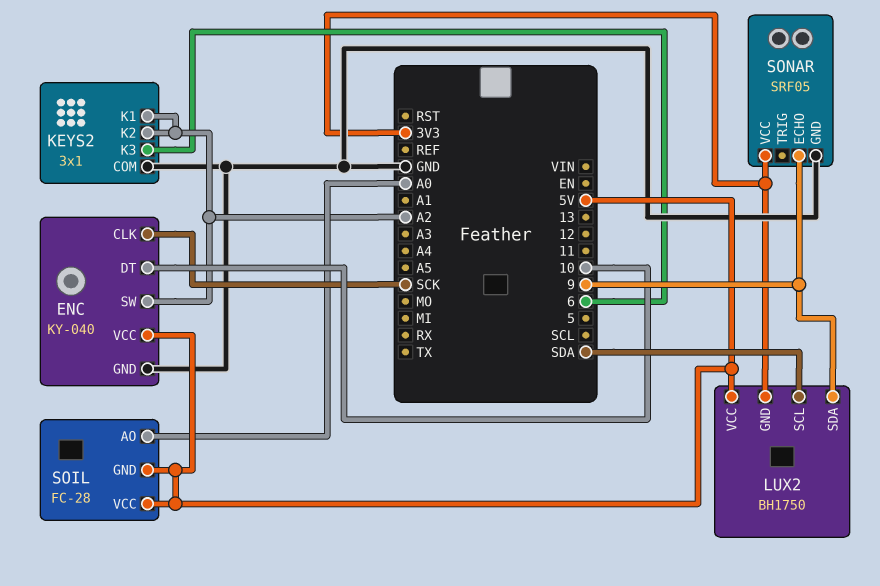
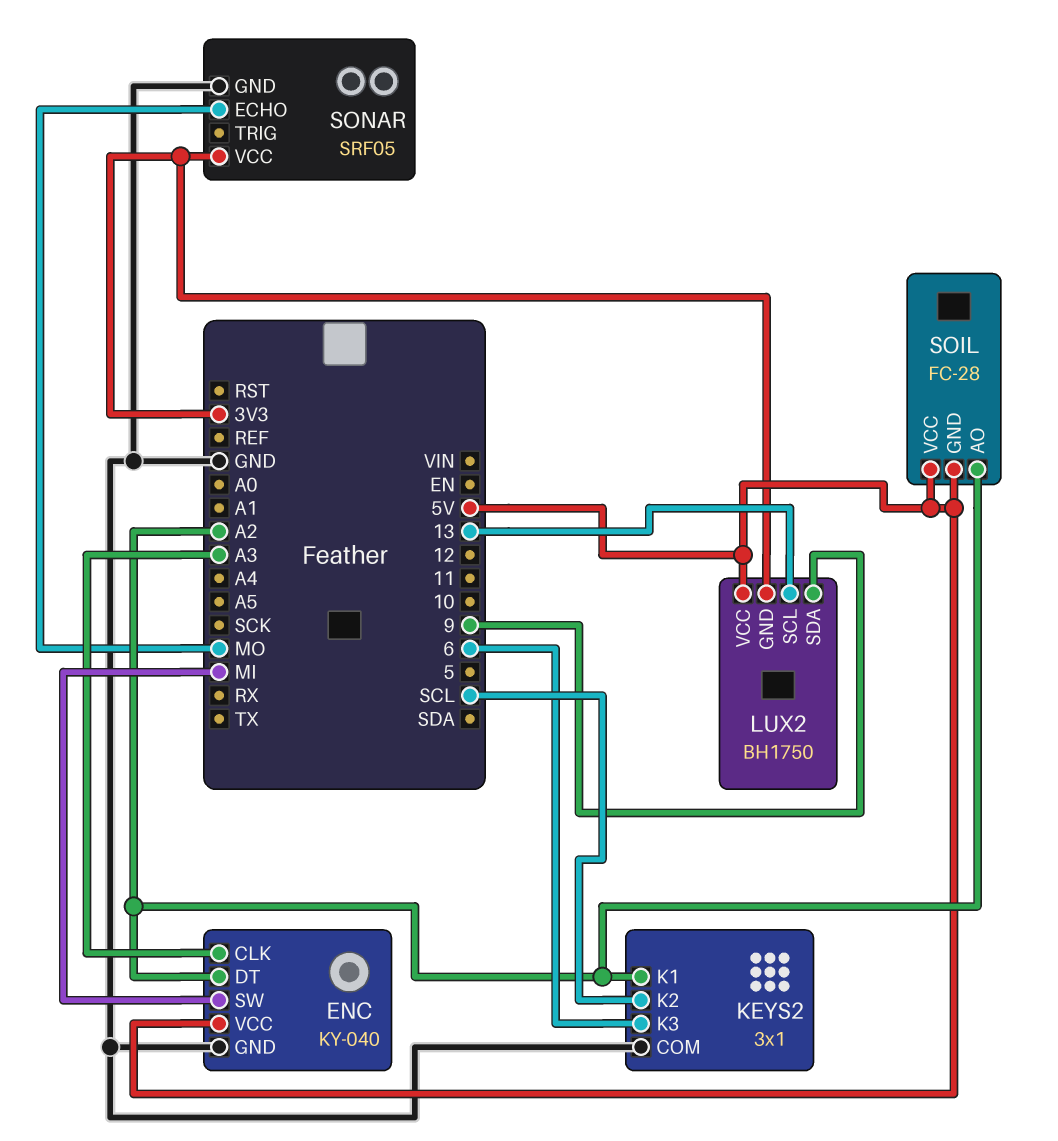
ENC pin CLK: SCK -> A3
ENC pin DT: 10 -> A2
ENC pin SW: A2 -> MI
KEYS2 pin K2: A2 -> SCL
LUX2 pin SCL: SDA -> 13
SOIL pin AO: A0 -> A2
SONAR pin ECHO: 9 -> MO

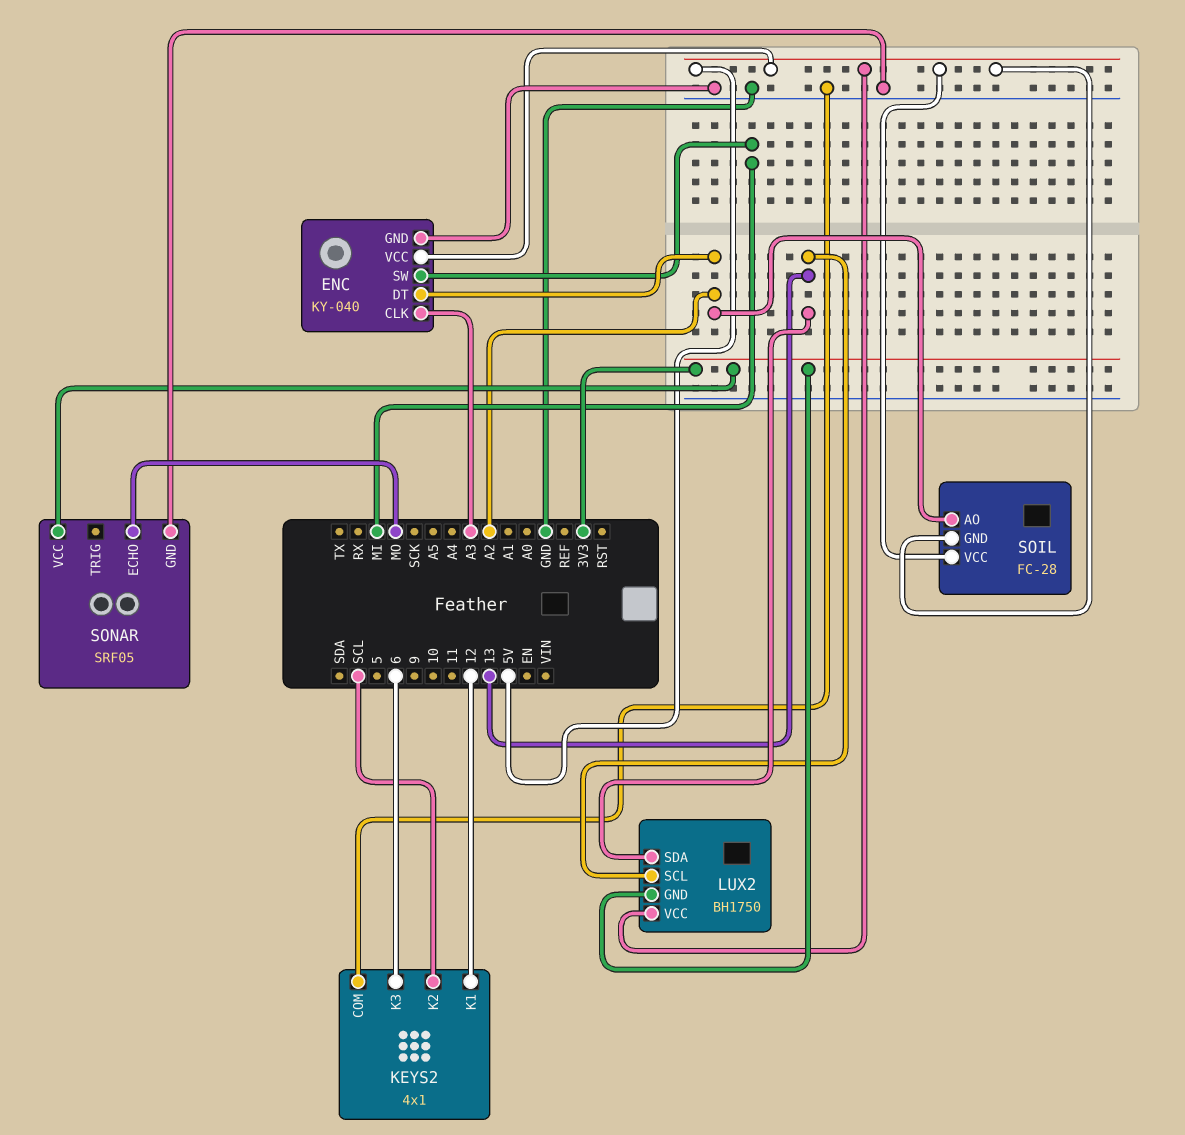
KEYS2: 3x1 -> 4x1
KEYS2 pin K1: A2 -> 12
LUX2 pin SDA: 9 -> 13

